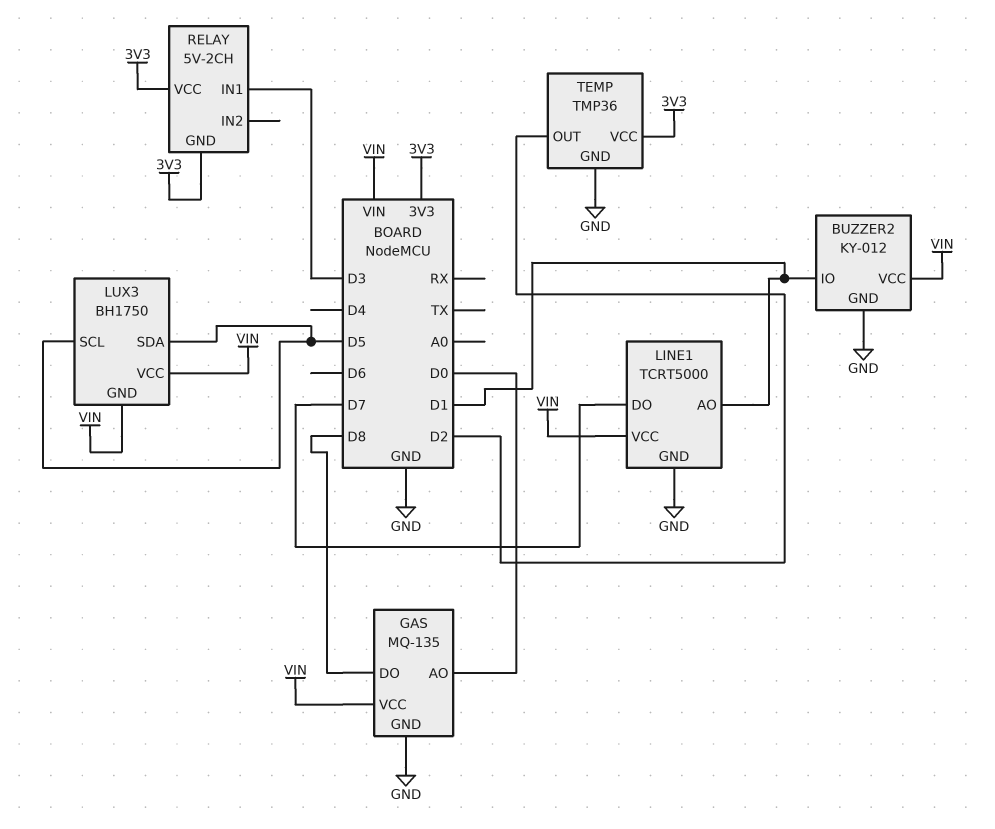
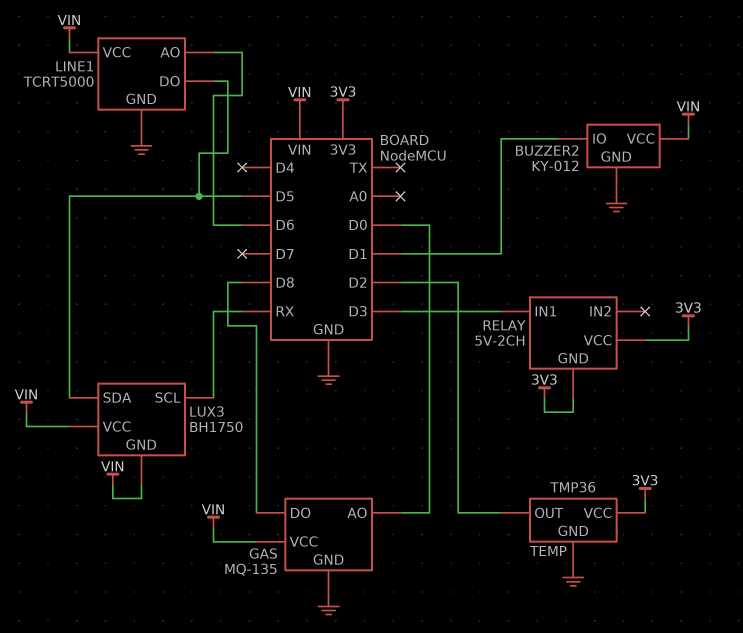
LINE1 pin AO: D1 -> D6
LINE1 pin DO: D7 -> D5
LUX3 pin SCL: D5 -> RX

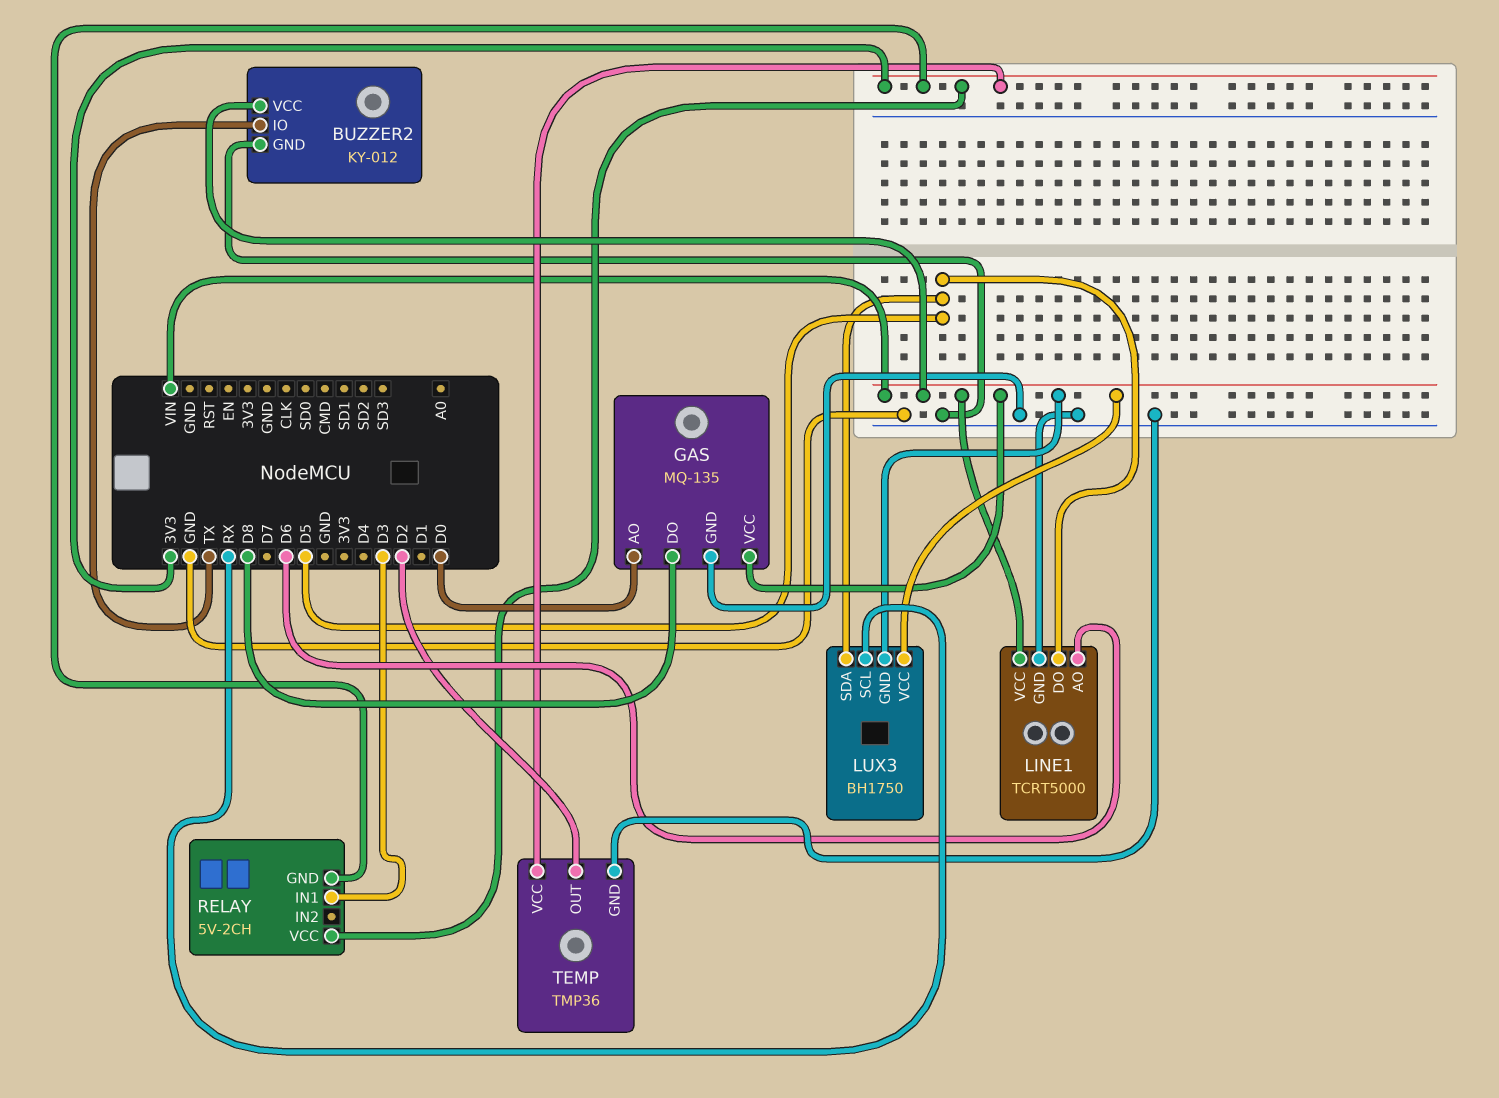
BUZZER2 pin IO: D1 -> TX

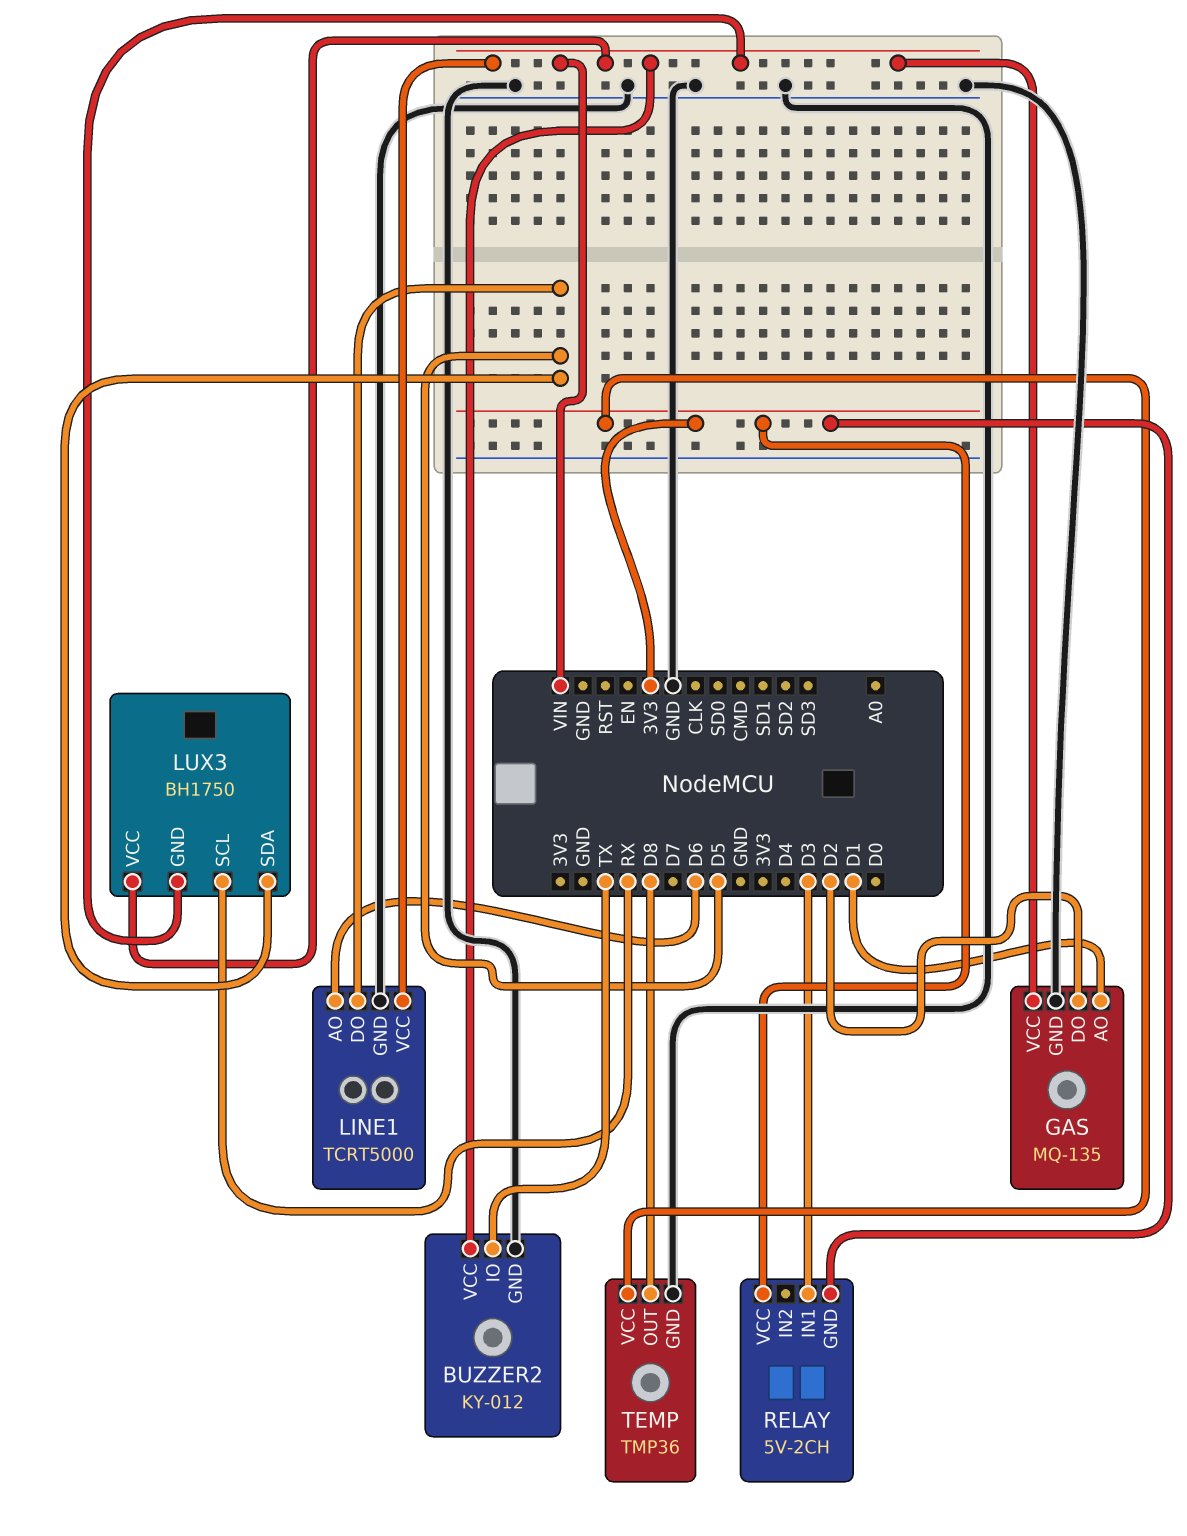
GAS pin AO: D0 -> D1
GAS pin DO: D8 -> D2
TEMP pin OUT: D2 -> D8

